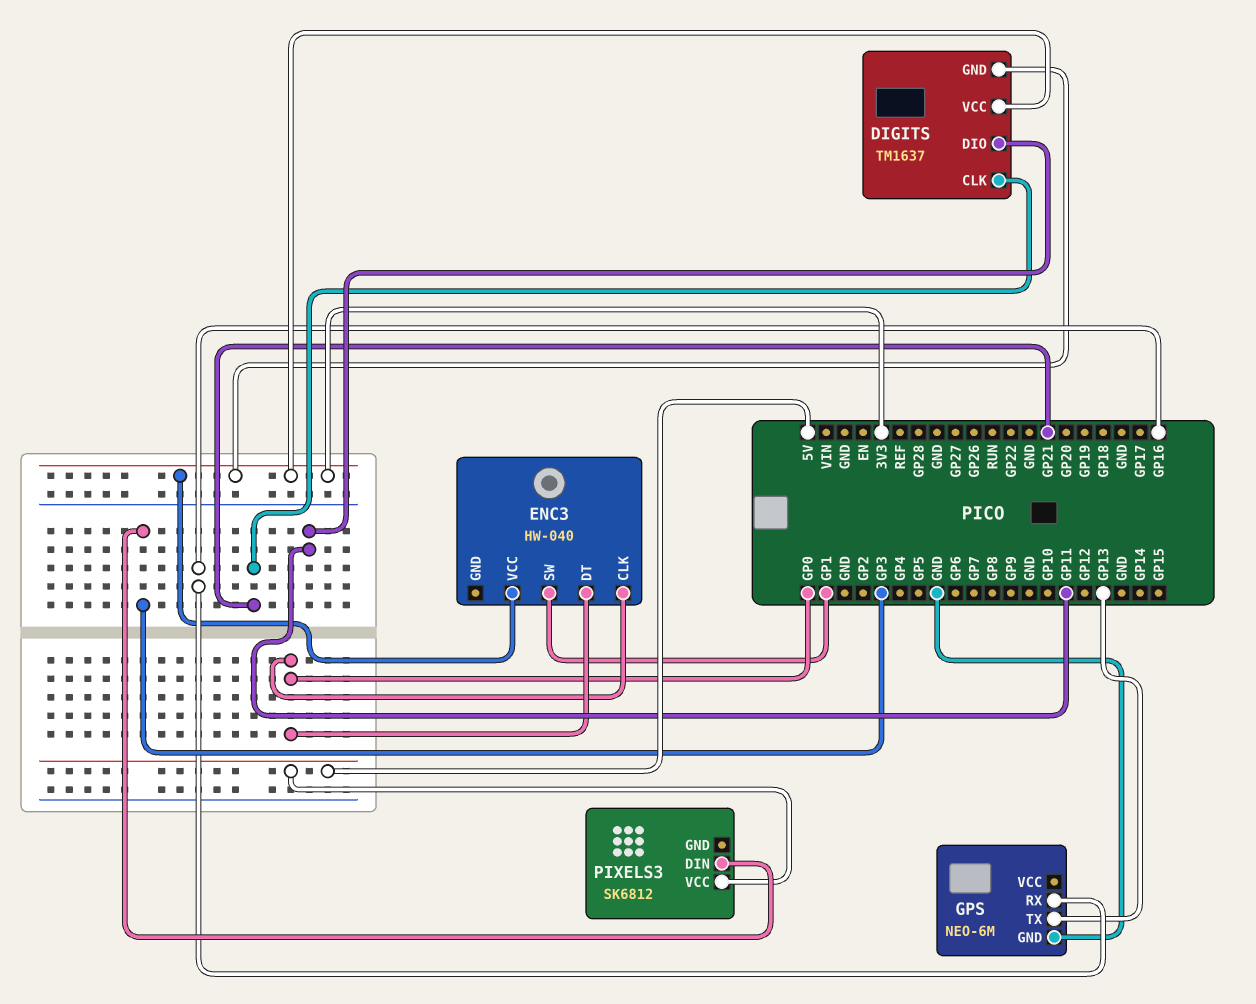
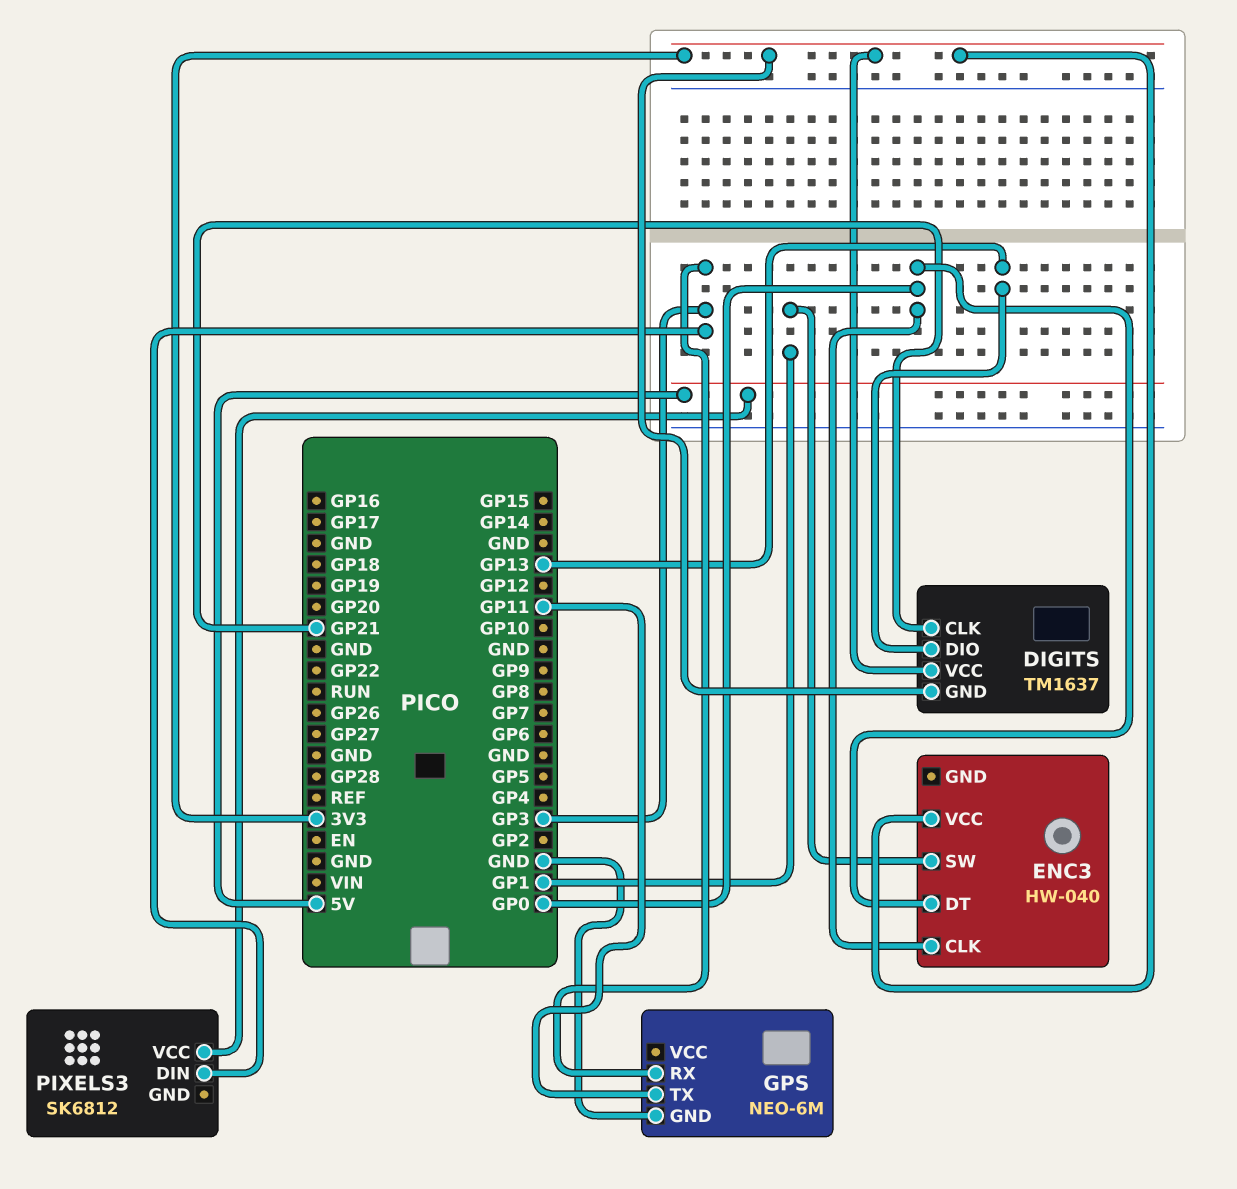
DIGITS pin DIO: GP11 -> GP13
GPS pin RX: GP16 -> GP3
GPS pin TX: GP13 -> GP11

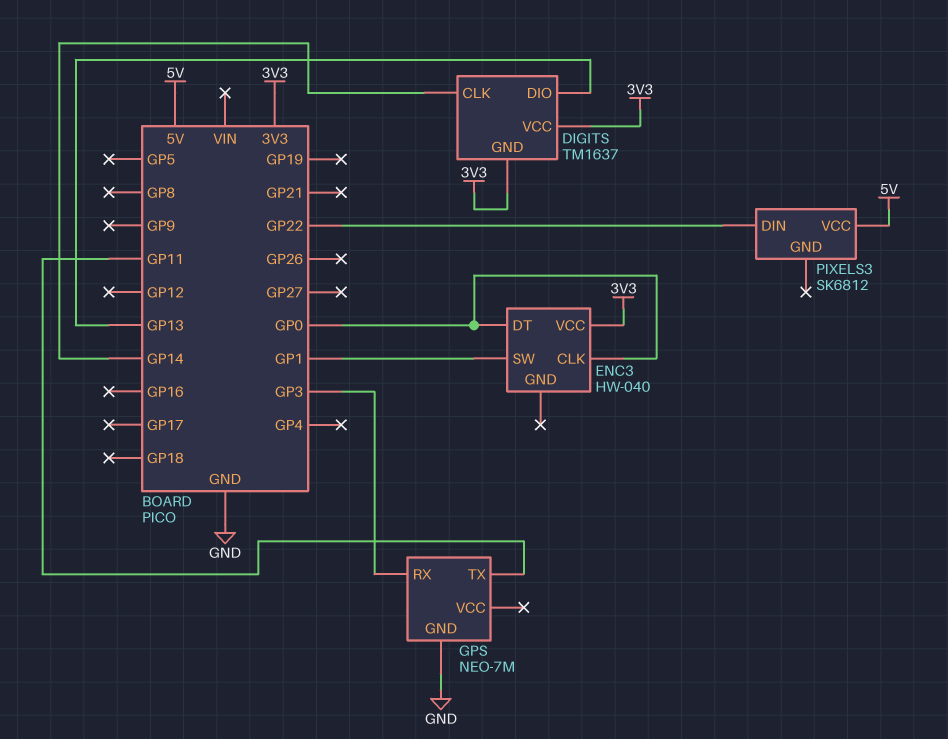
DIGITS pin CLK: GP21 -> GP14
GPS: NEO-6M -> NEO-7M
PIXELS3 pin DIN: GP3 -> GP22

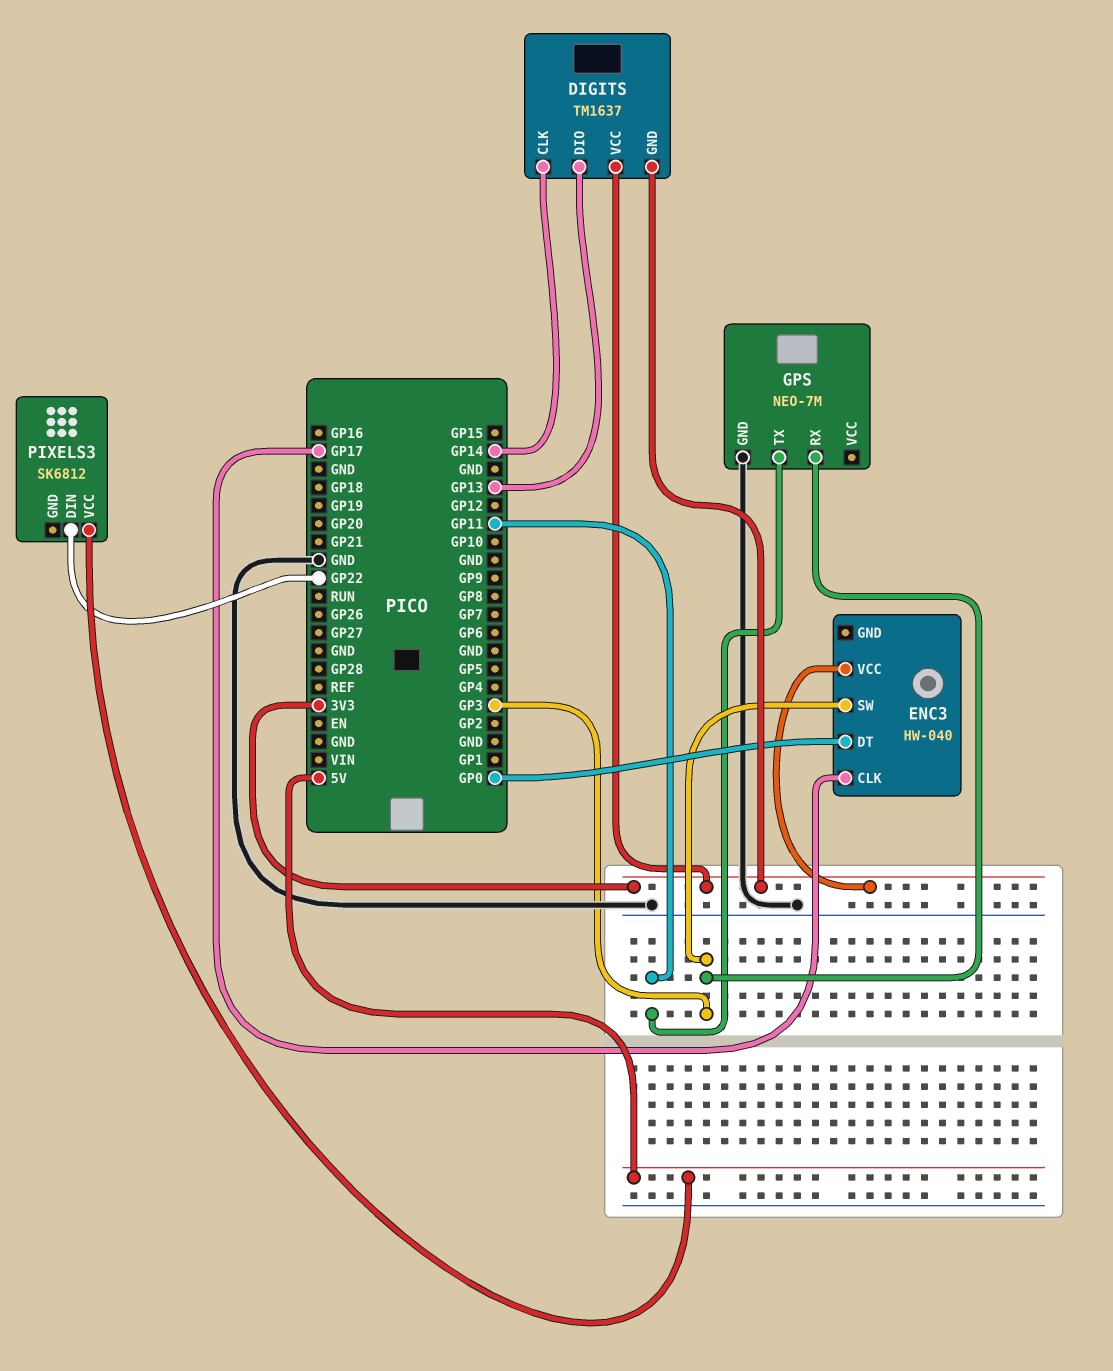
ENC3 pin CLK: GP0 -> GP17
ENC3 pin SW: GP1 -> GP3

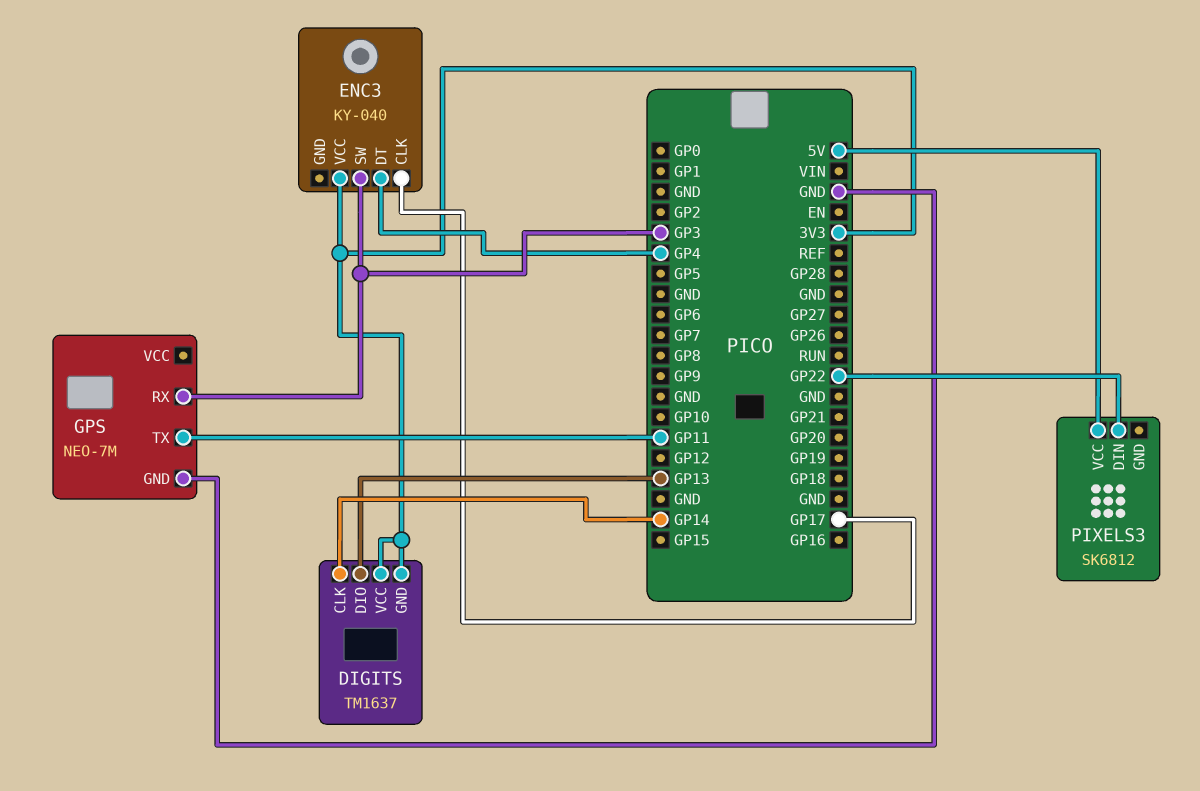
ENC3: HW-040 -> KY-040
ENC3 pin DT: GP0 -> GP4

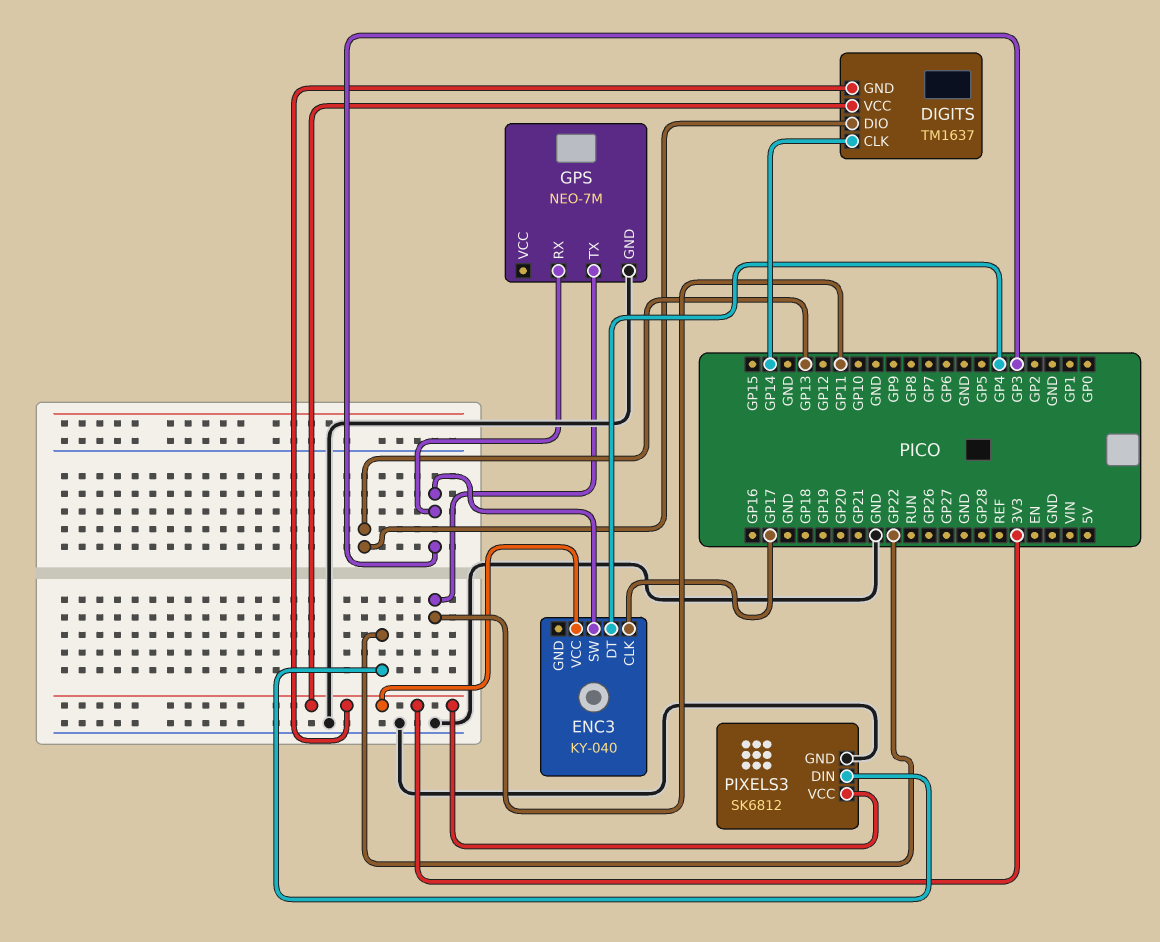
PIXELS3 pin GND: none -> GND
PIXELS3 pin VCC: 5V -> 3V3

